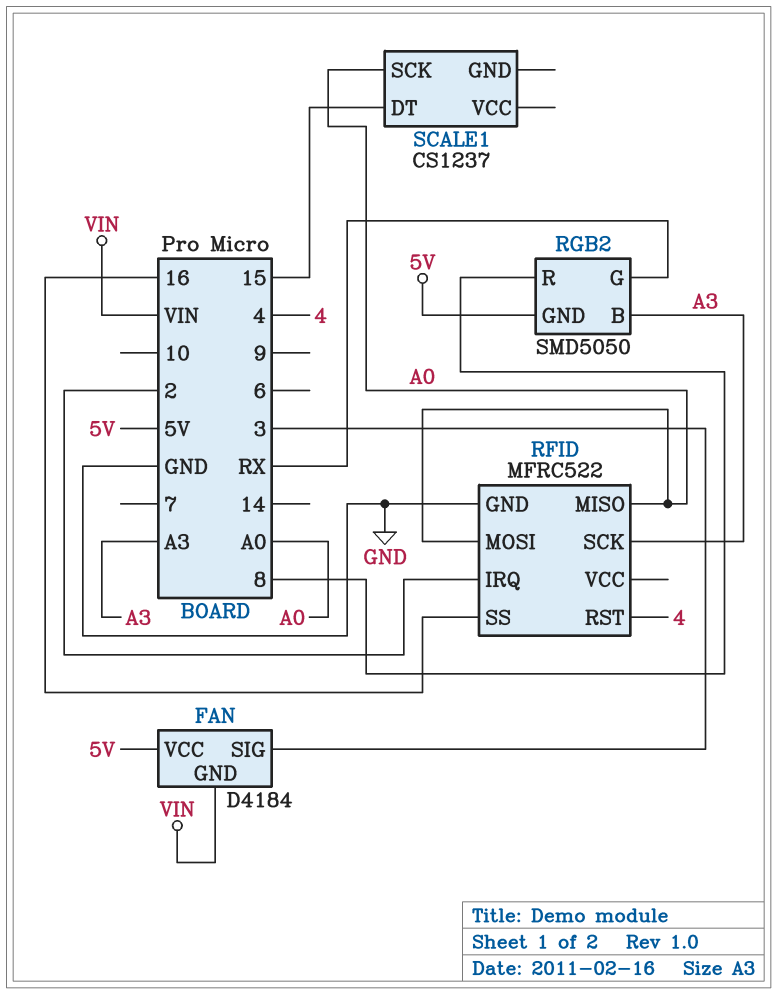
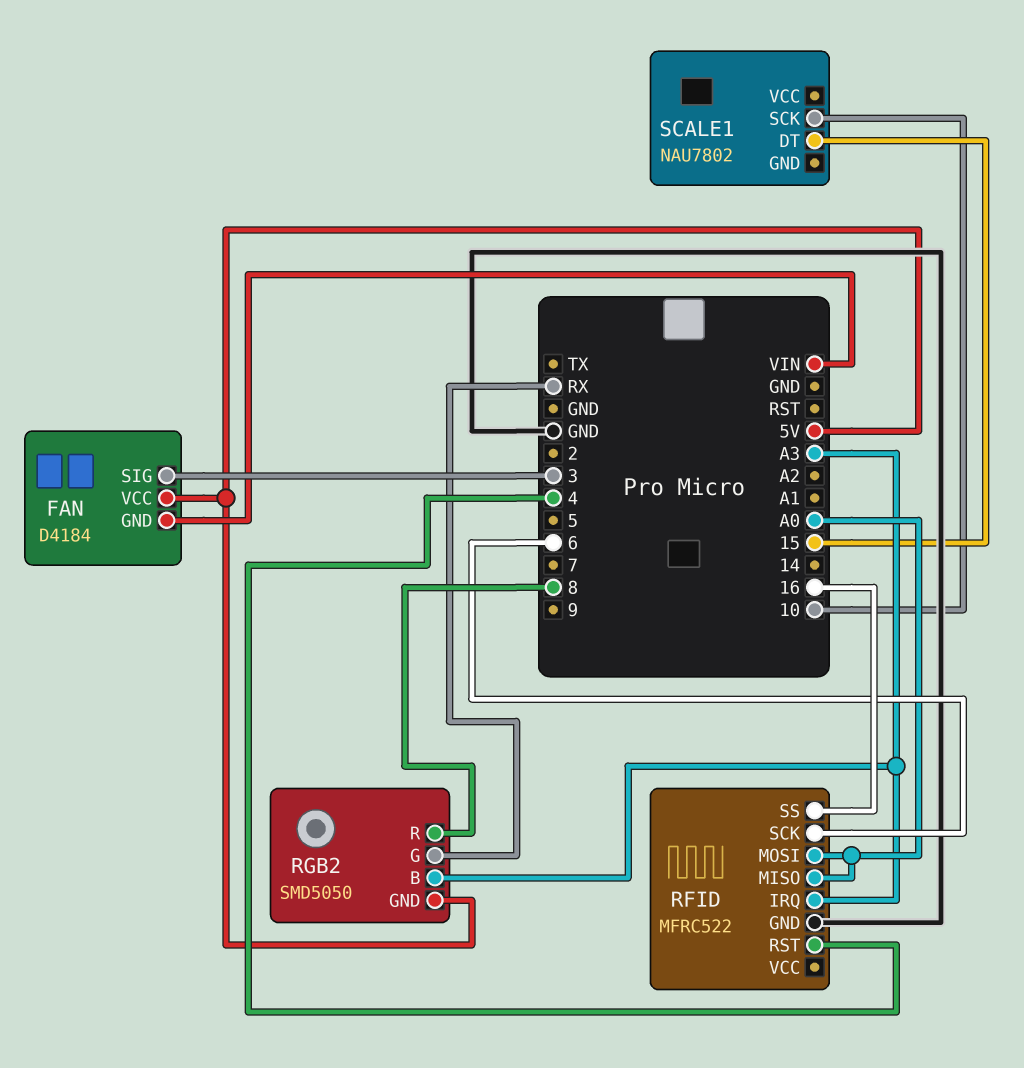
RFID pin IRQ: 2 -> A3
RFID pin SCK: A3 -> 6
SCALE1: CS1237 -> NAU7802
SCALE1 pin SCK: A0 -> 10

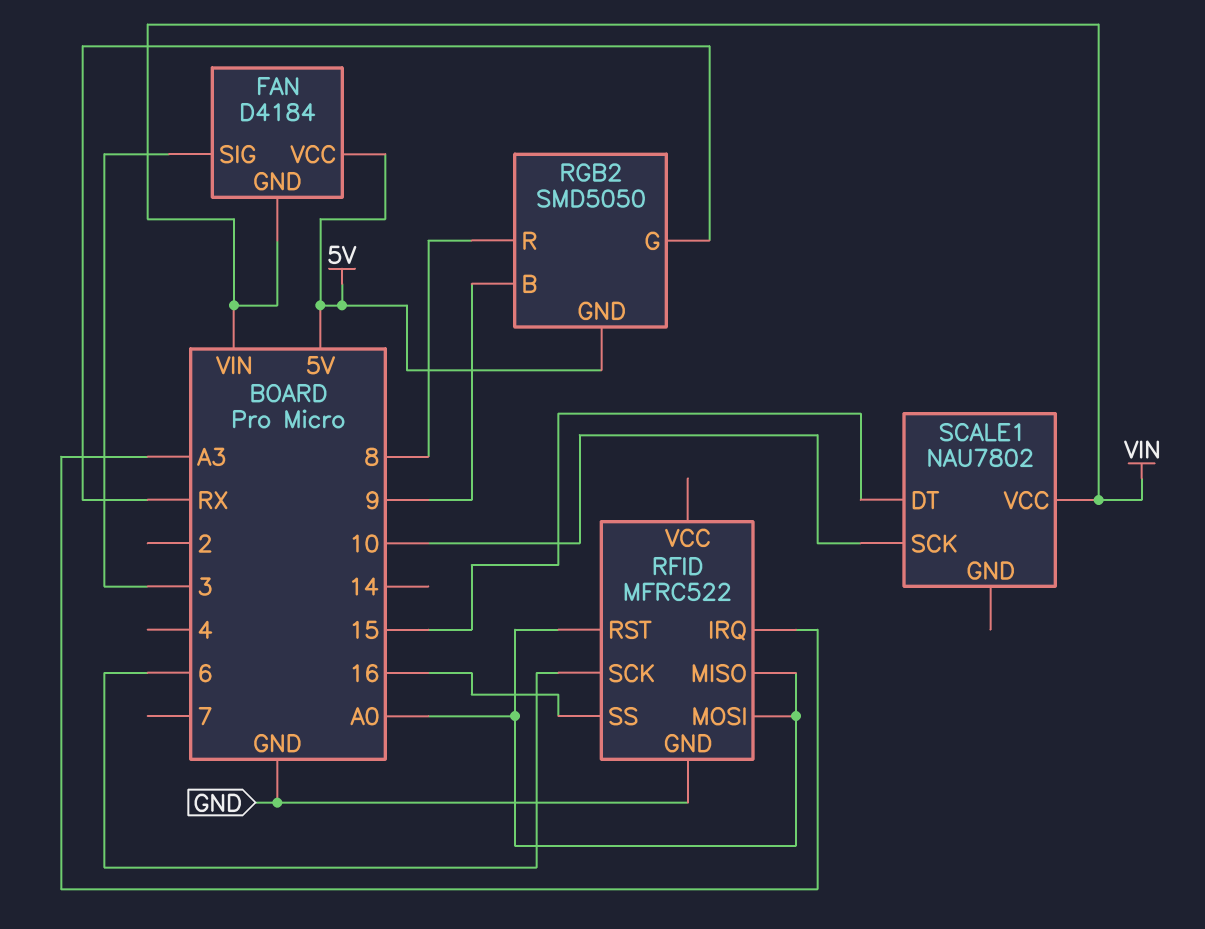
RFID pin RST: 4 -> A0
RGB2 pin B: A3 -> 9
SCALE1 pin VCC: none -> VIN

